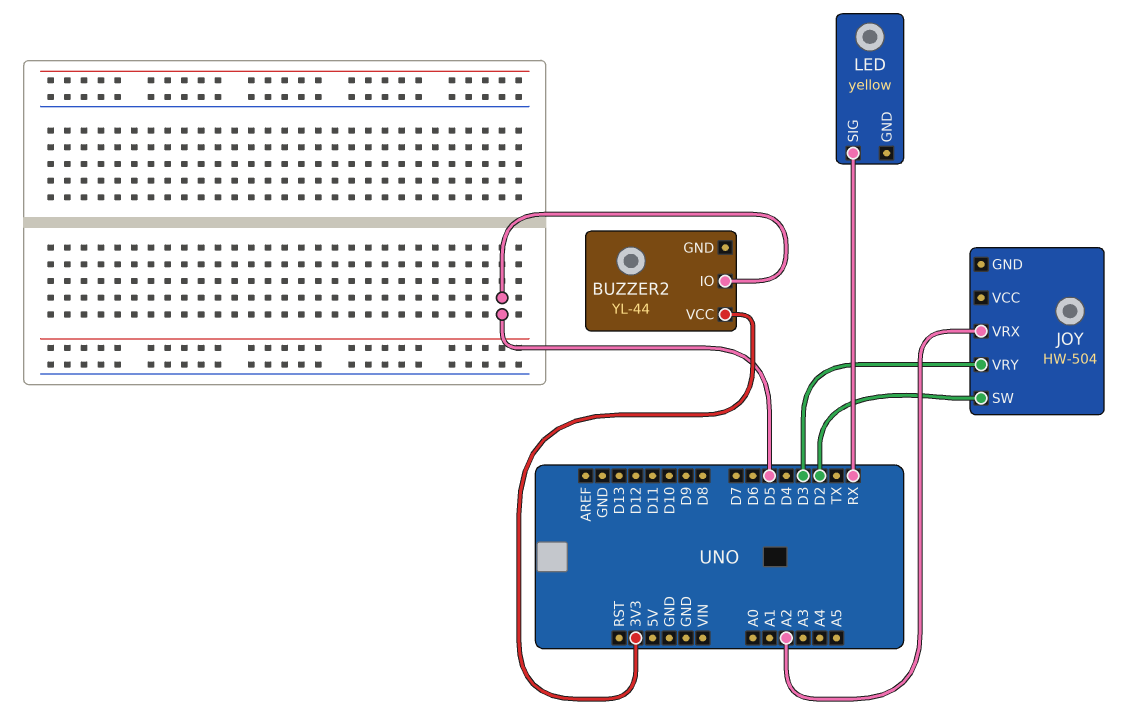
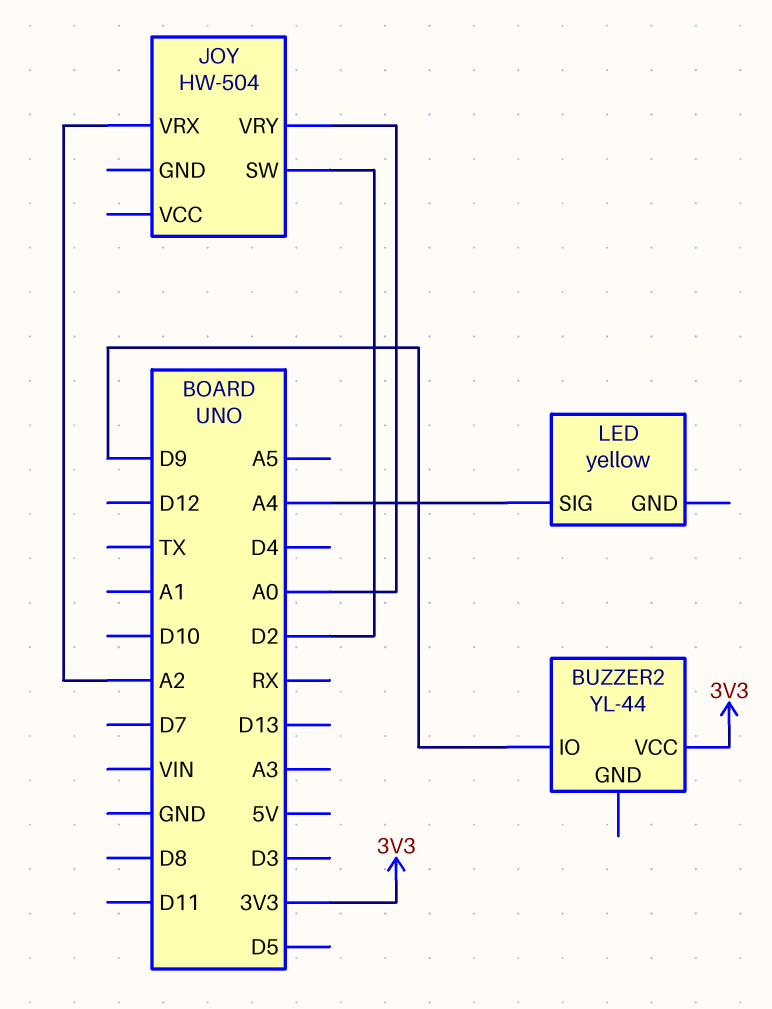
BUZZER2 pin IO: D5 -> D9
JOY pin VRY: D3 -> A0
LED pin SIG: RX -> A4

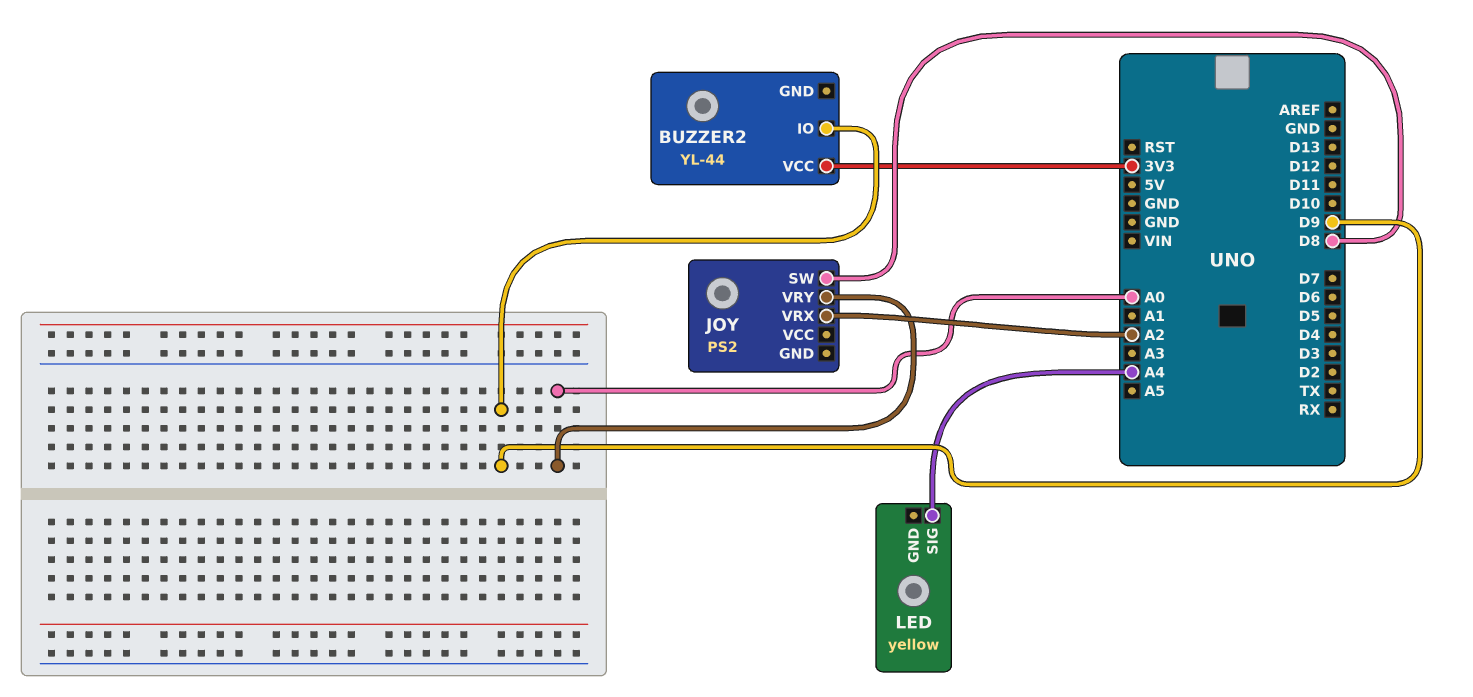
JOY: HW-504 -> PS2
JOY pin SW: D2 -> D8

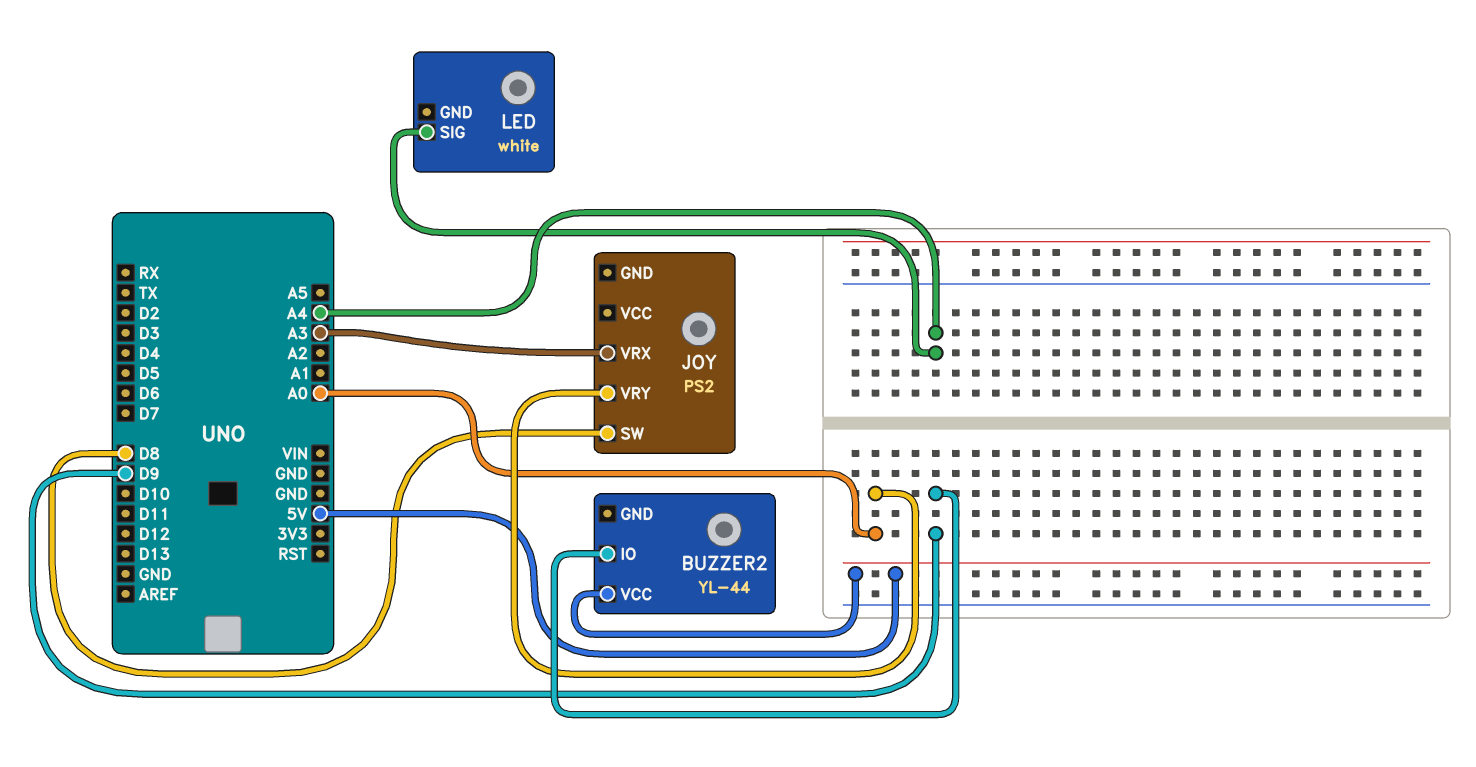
BUZZER2 pin VCC: 3V3 -> 5V
JOY pin VRX: A2 -> A3
LED: yellow -> white

